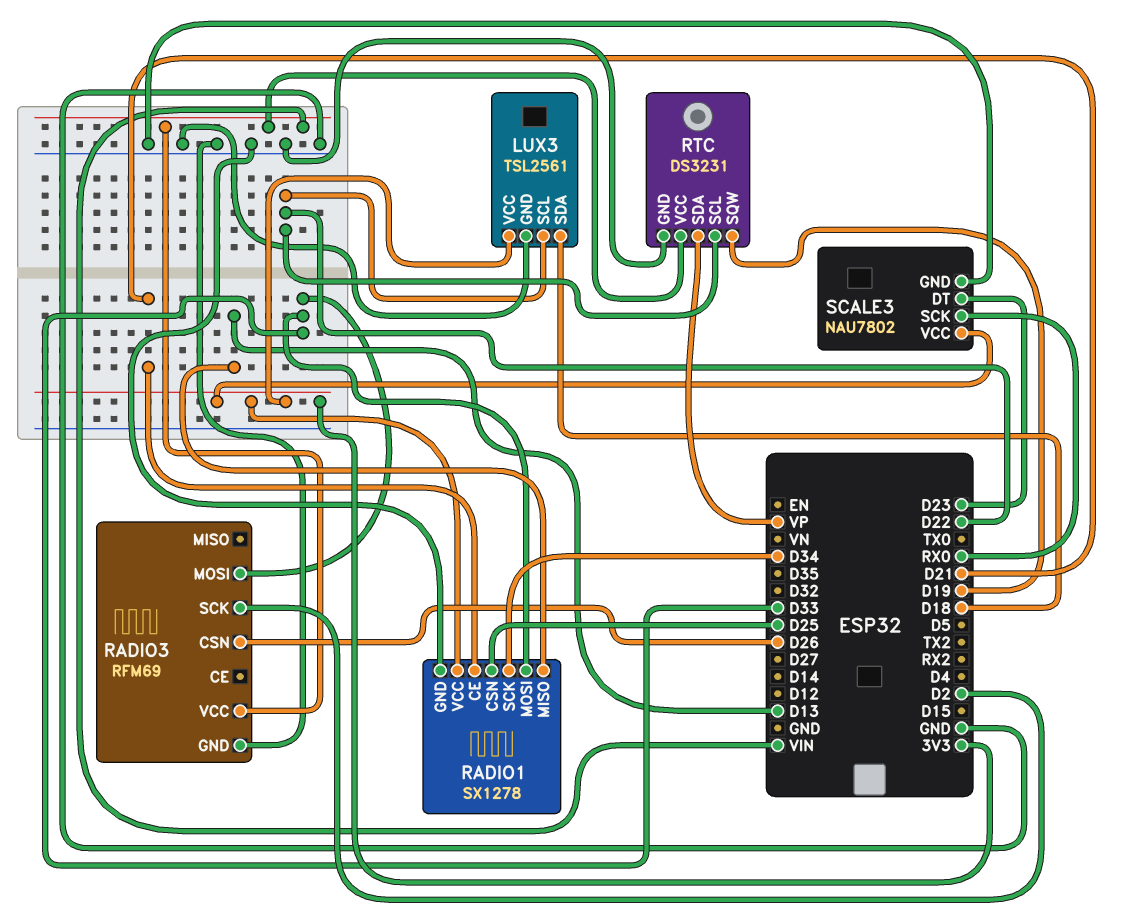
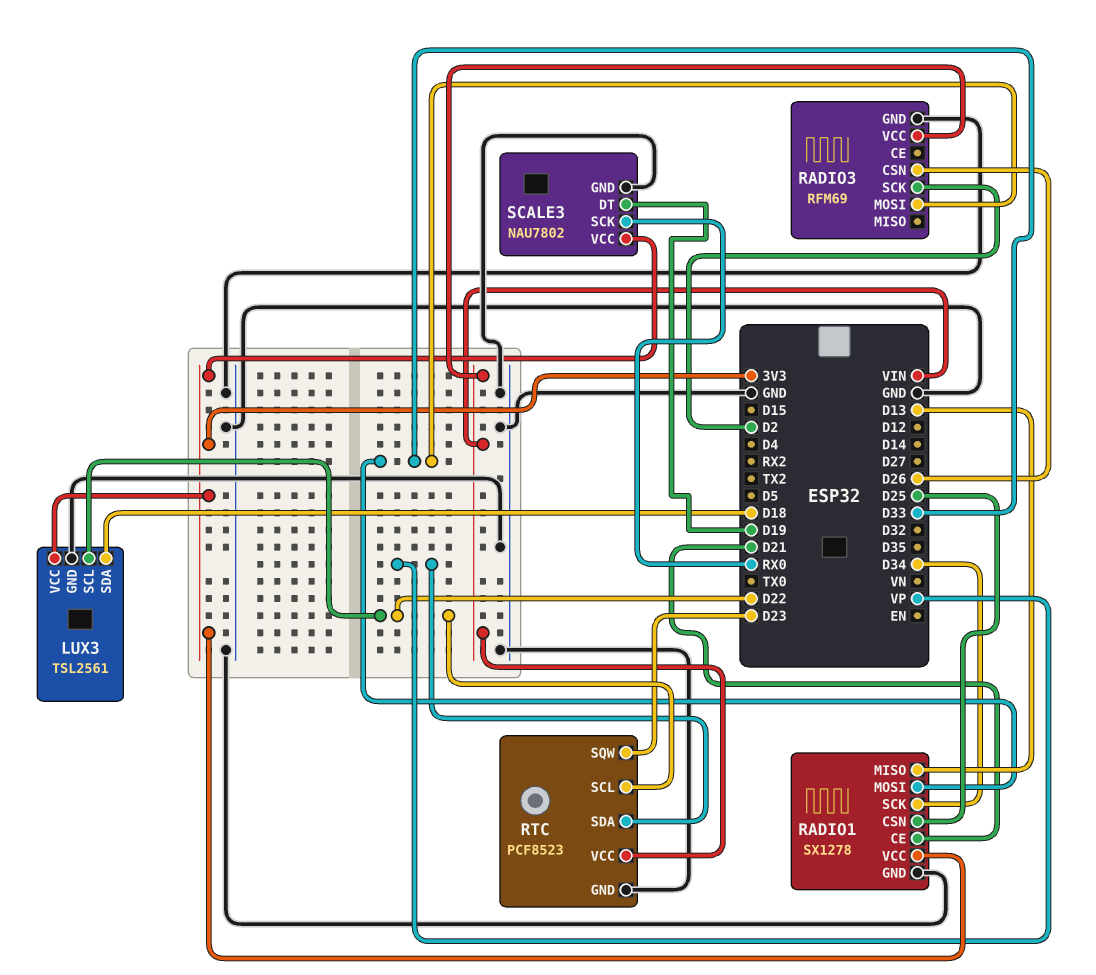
RTC: DS3231 -> PCF8523
RTC pin SQW: D19 -> D23
SCALE3 pin DT: D23 -> D19

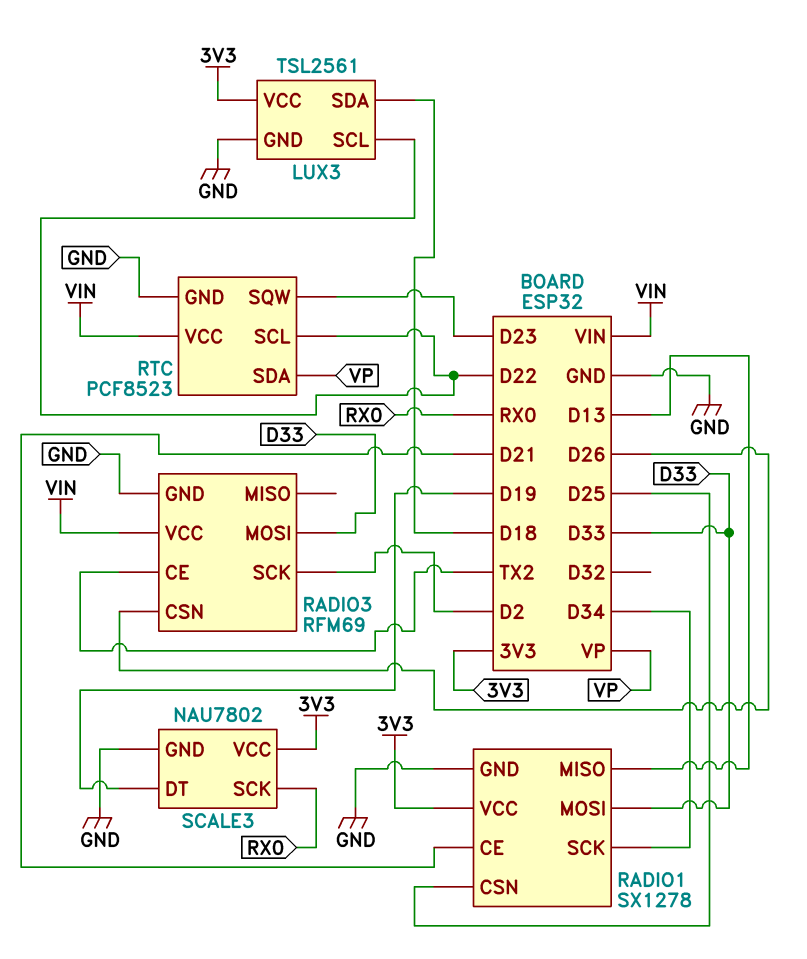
RADIO3 pin CE: none -> TX2

